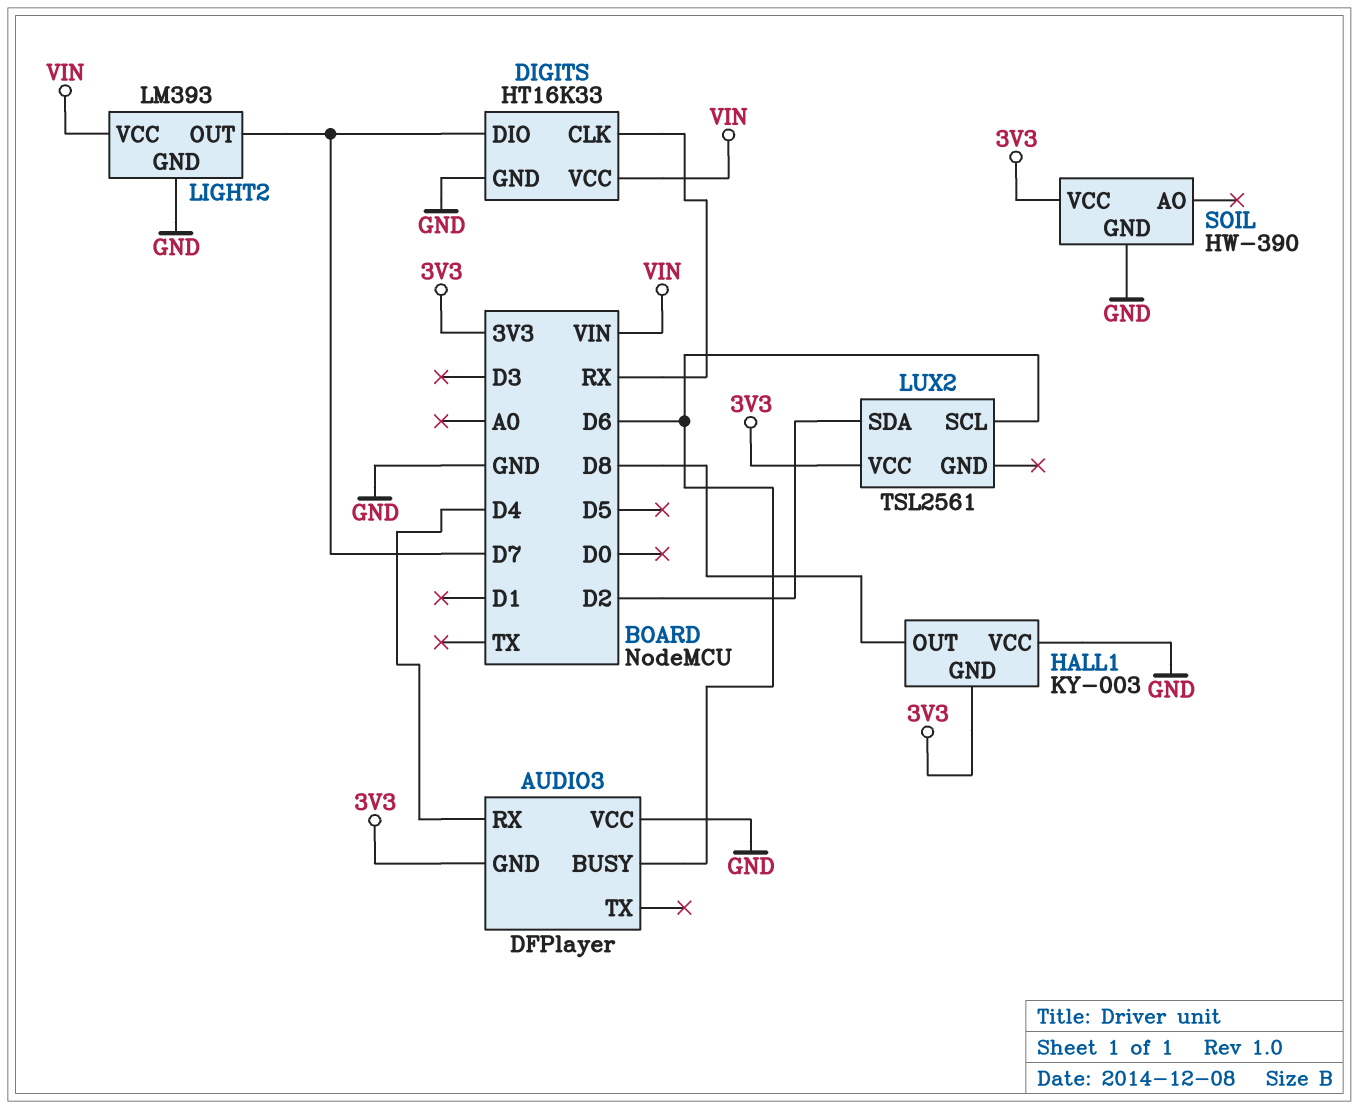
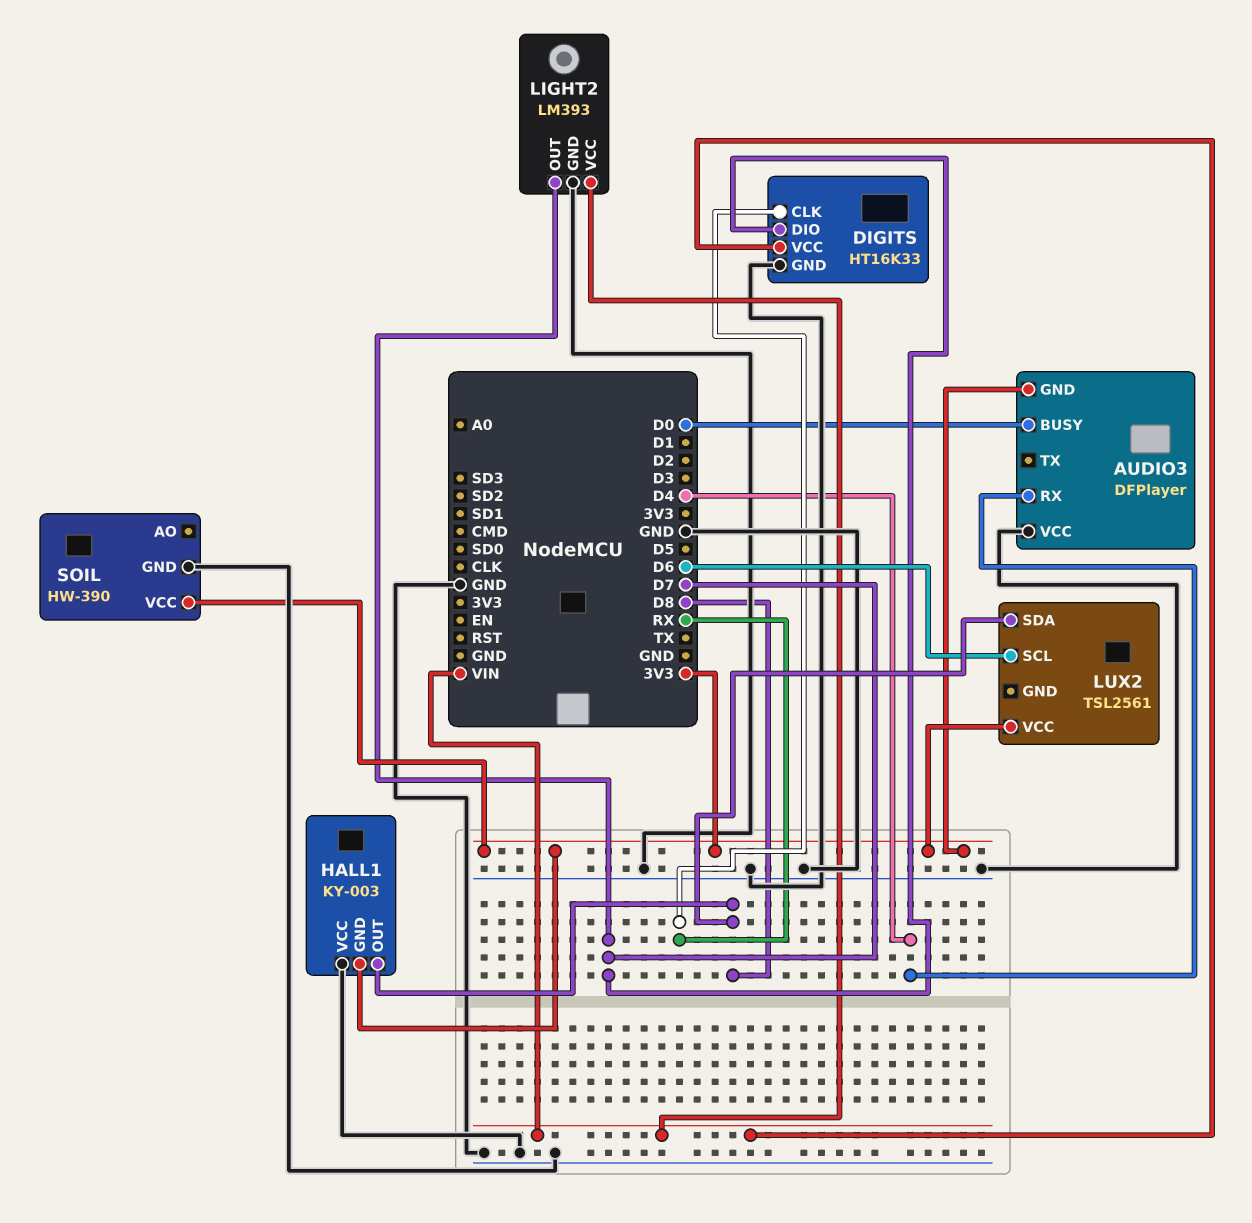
AUDIO3 pin BUSY: D6 -> D0
LUX2 pin SDA: D2 -> D8

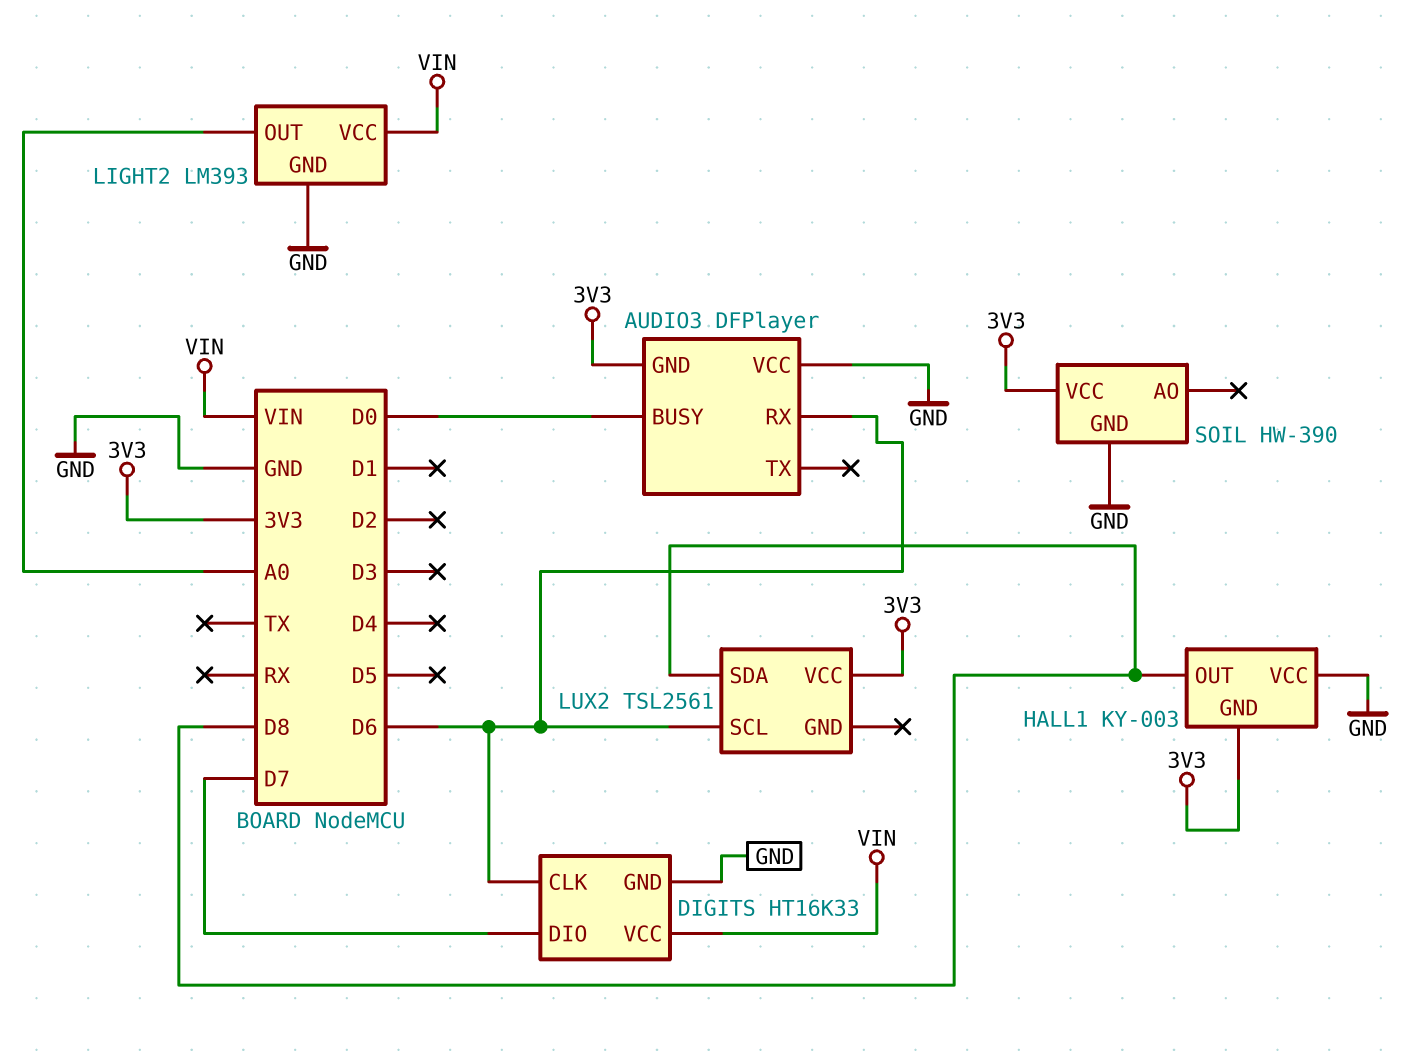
AUDIO3 pin RX: D4 -> D6
DIGITS pin CLK: RX -> D6
LIGHT2 pin OUT: D7 -> A0

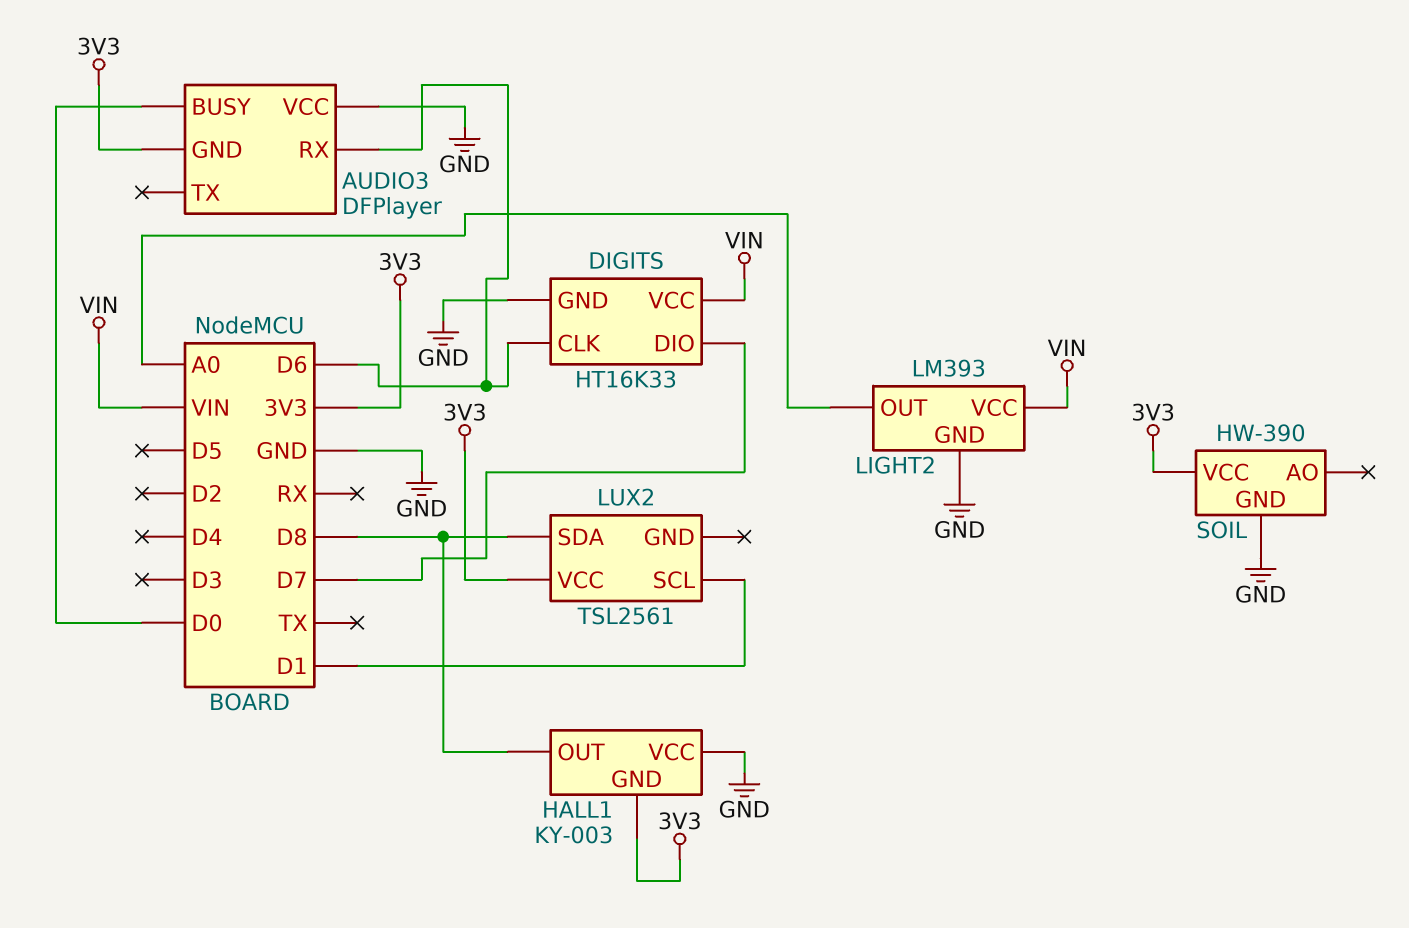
LUX2 pin SCL: D6 -> D1

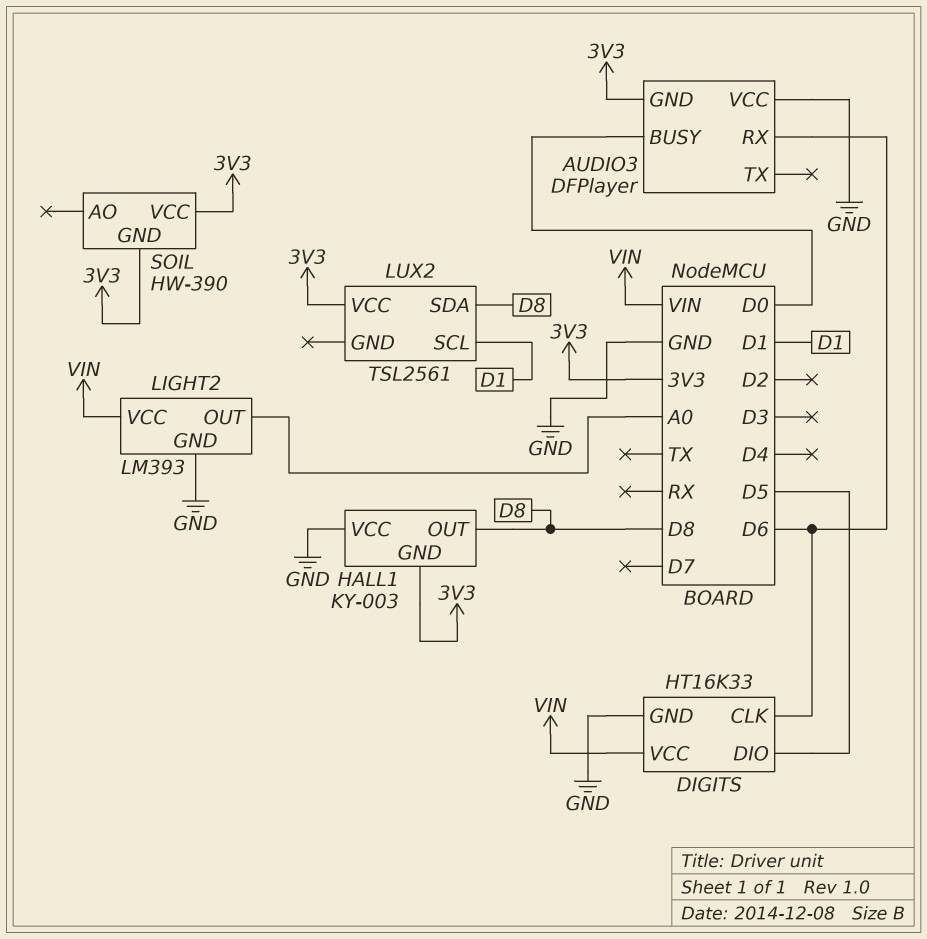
DIGITS pin DIO: D7 -> D5
SOIL pin GND: GND -> 3V3

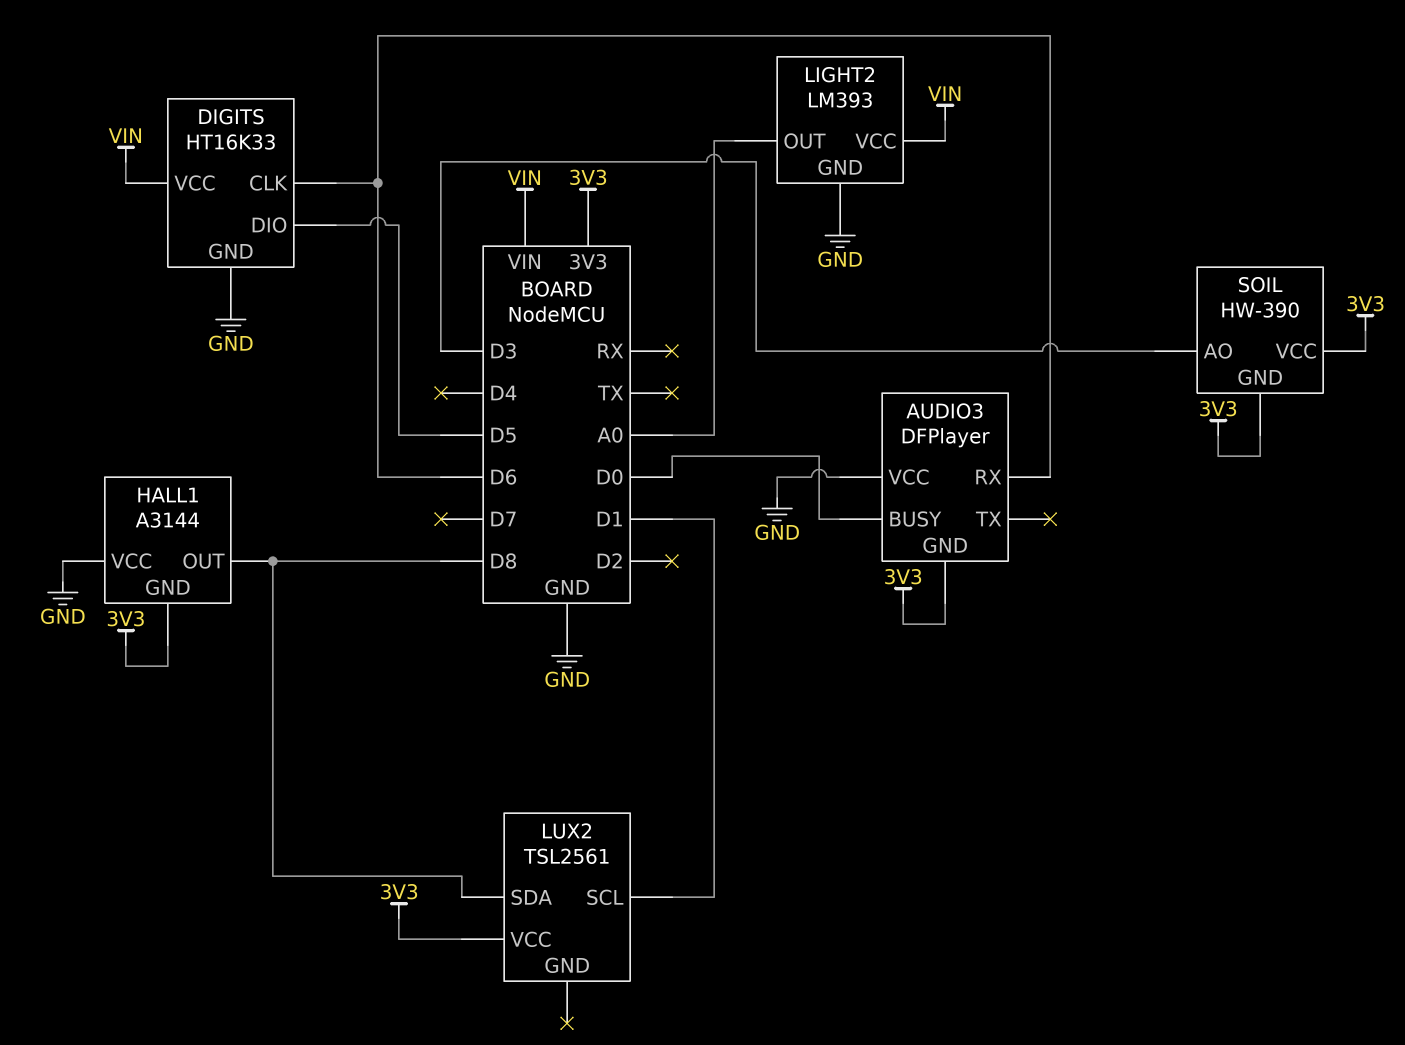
HALL1: KY-003 -> A3144
SOIL pin AO: none -> D3

